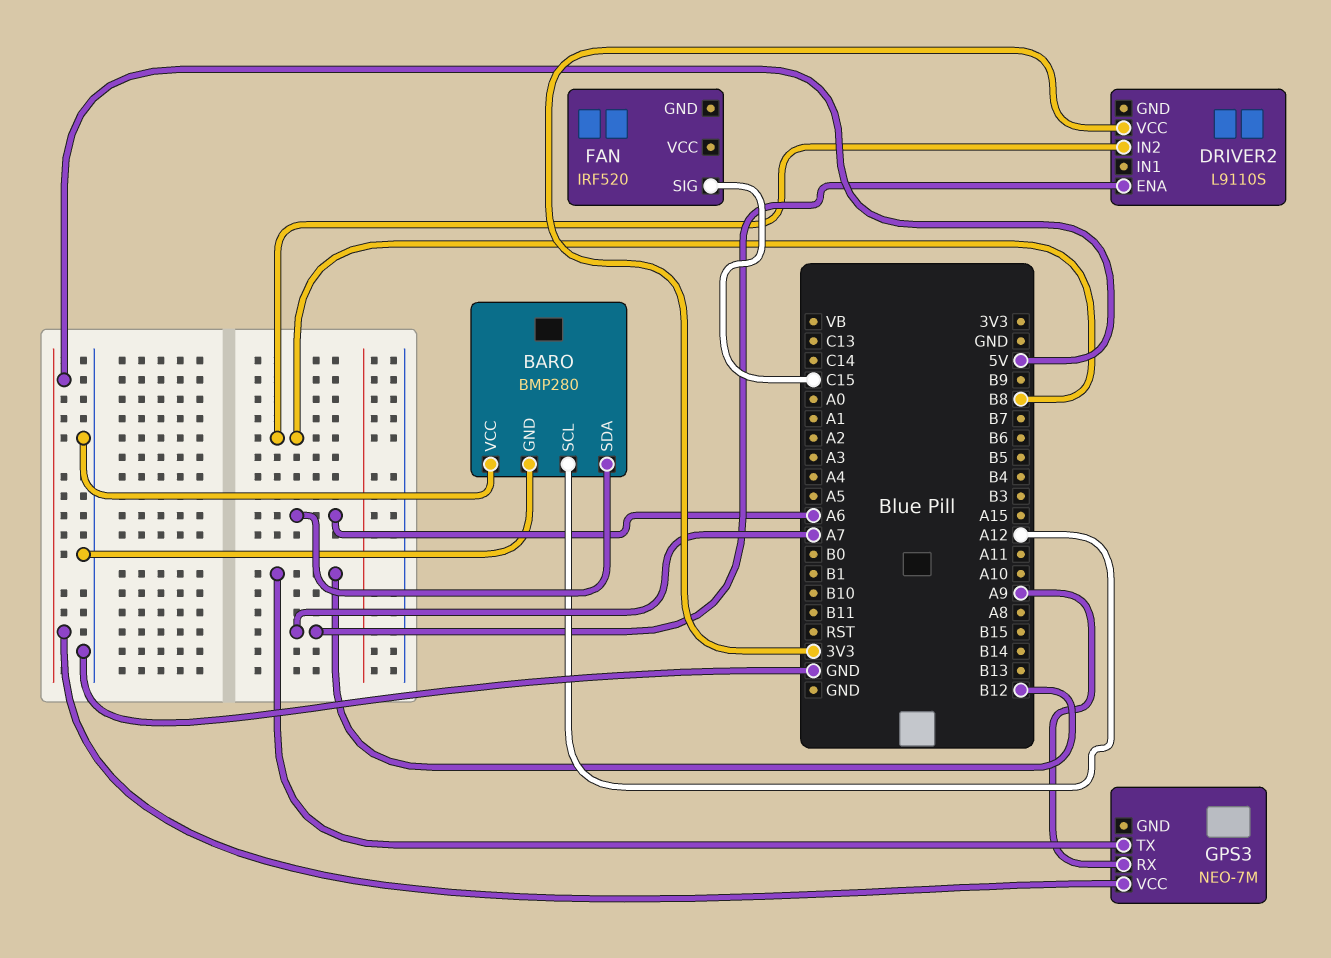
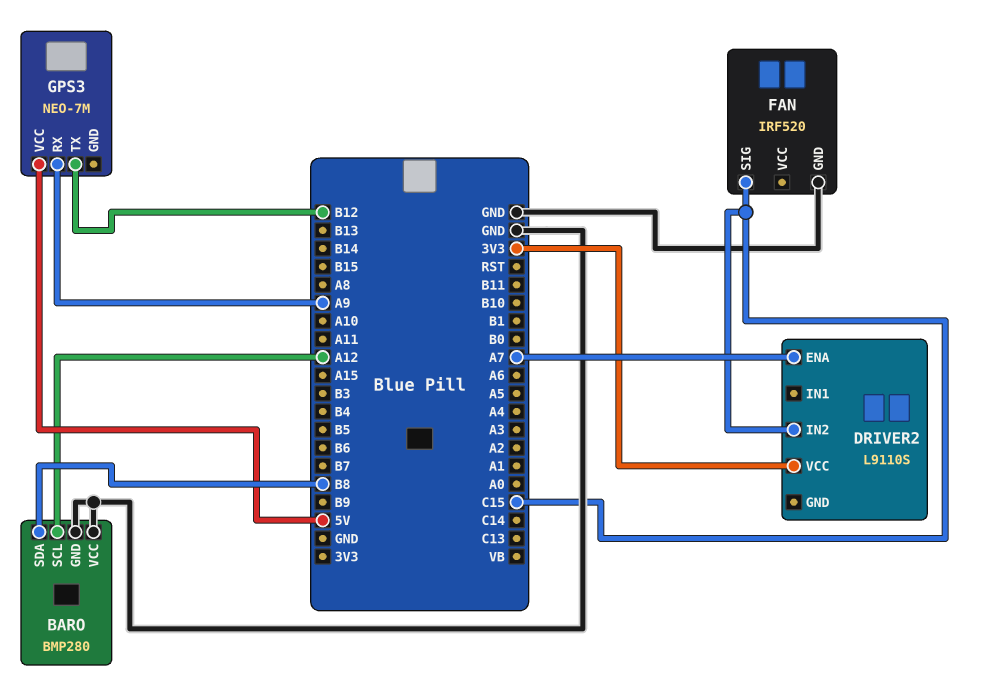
BARO pin SDA: A6 -> B8
DRIVER2 pin IN2: B8 -> C15
FAN pin GND: none -> GND

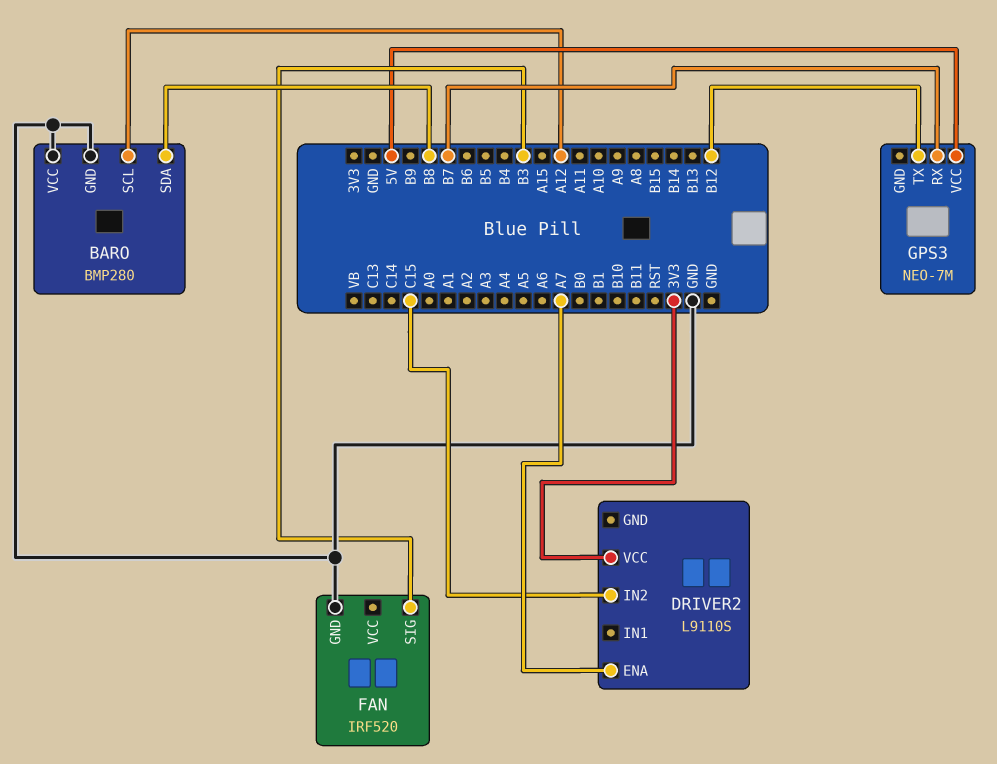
FAN pin SIG: C15 -> B3
GPS3 pin RX: A9 -> B7

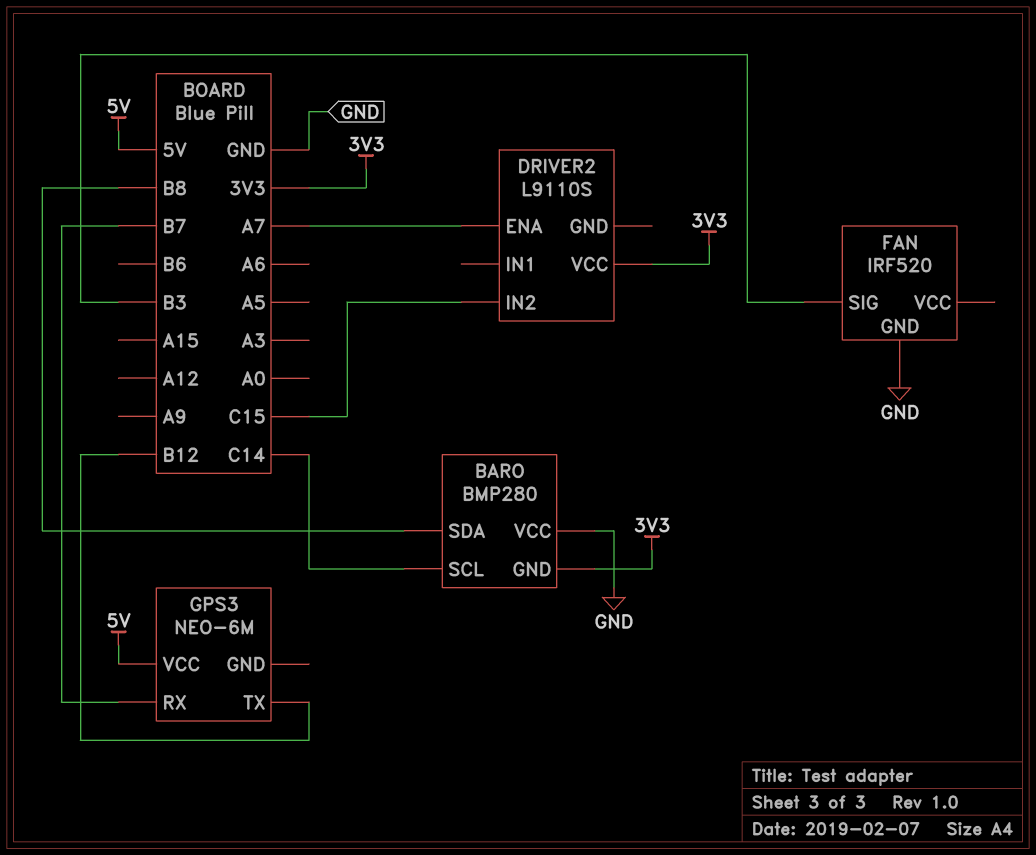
BARO pin GND: GND -> 3V3
BARO pin SCL: A12 -> C14
GPS3: NEO-7M -> NEO-6M

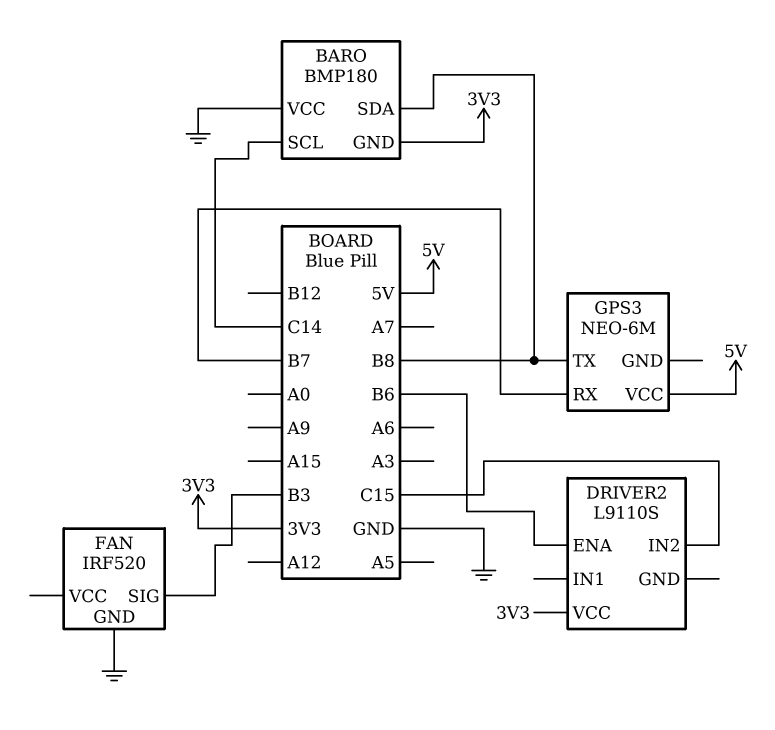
BARO: BMP280 -> BMP180
DRIVER2 pin ENA: A7 -> B6
GPS3 pin TX: B12 -> B8

